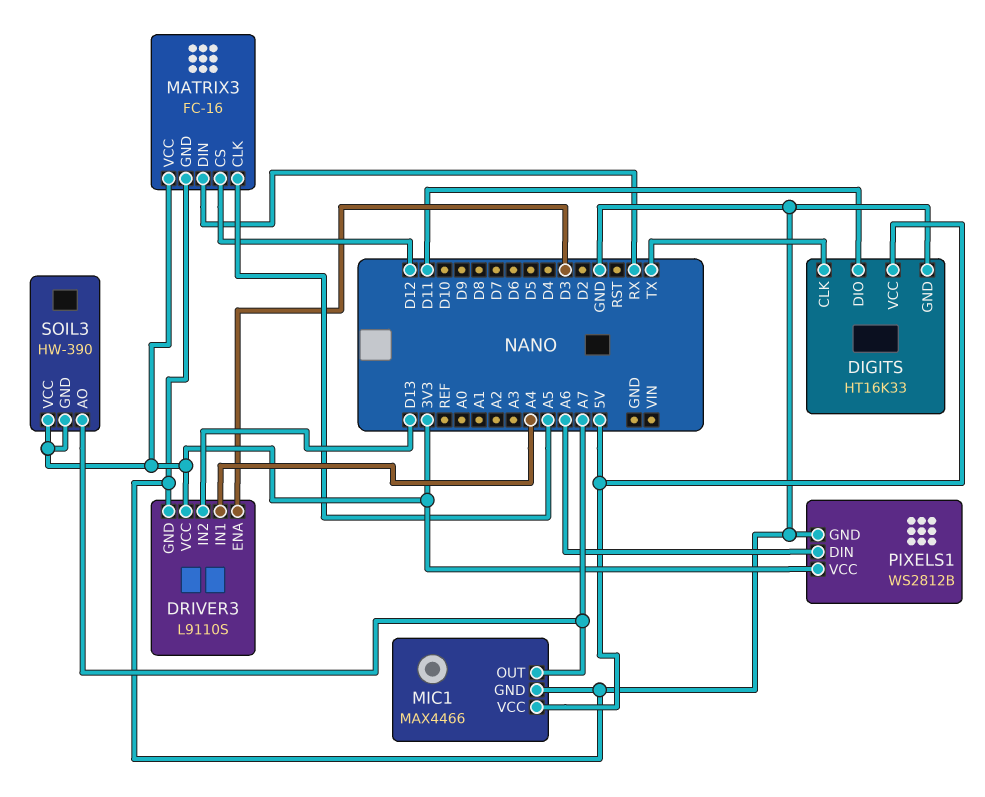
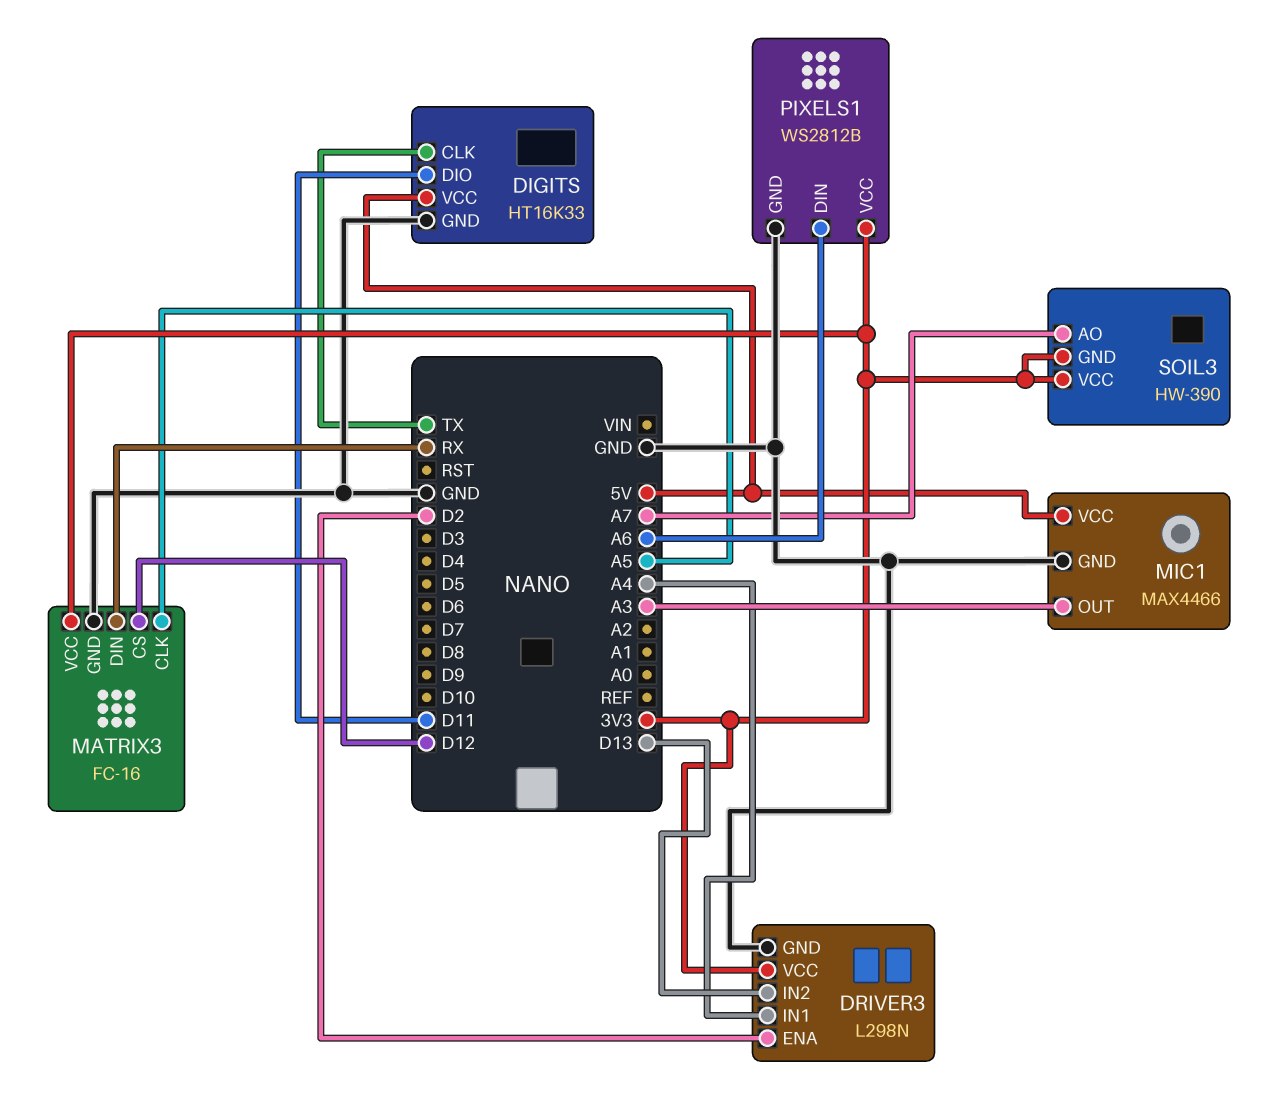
DRIVER3: L9110S -> L298N
DRIVER3 pin ENA: D3 -> D2
MIC1 pin OUT: A7 -> A3

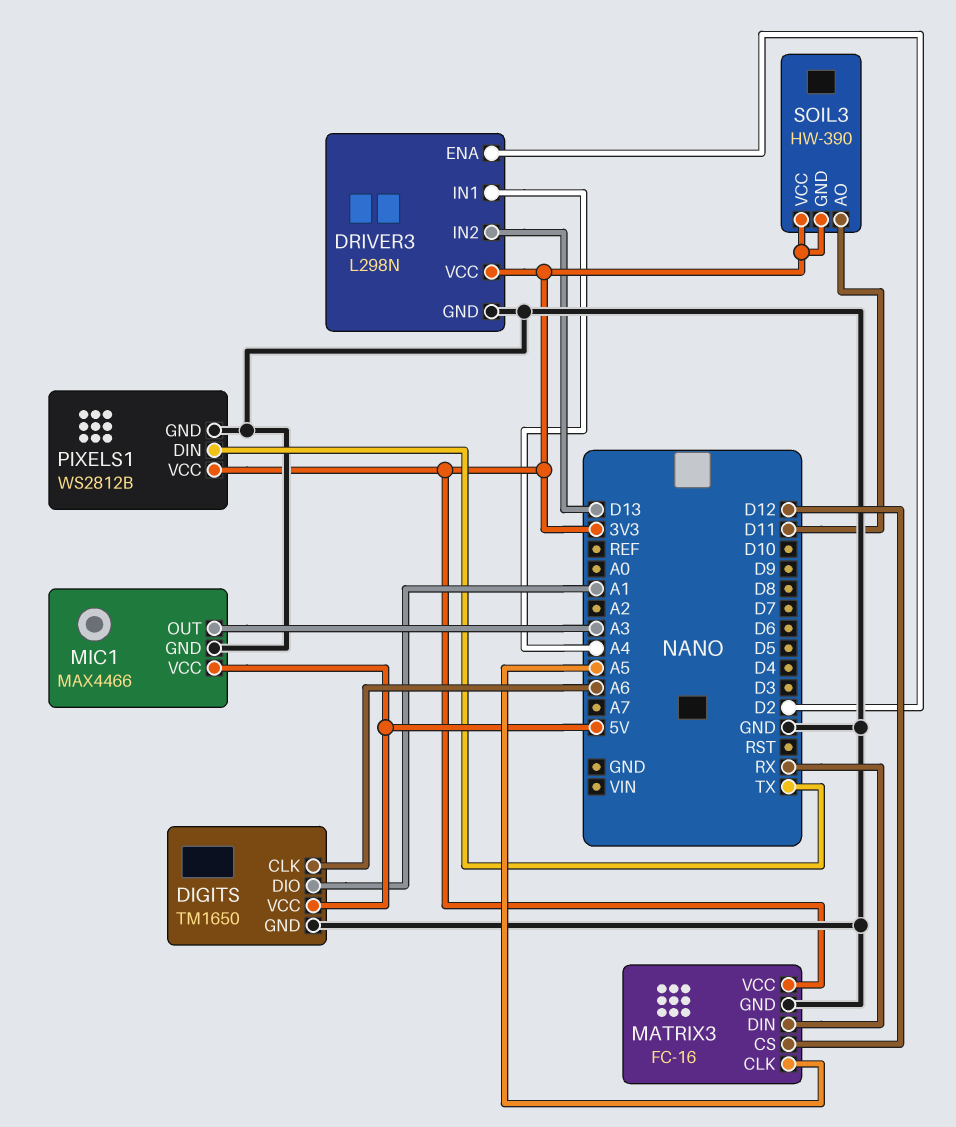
DIGITS: HT16K33 -> TM1650
DIGITS pin CLK: TX -> A6
DIGITS pin DIO: D11 -> A1
PIXELS1 pin DIN: A6 -> TX
SOIL3 pin AO: A7 -> D11

